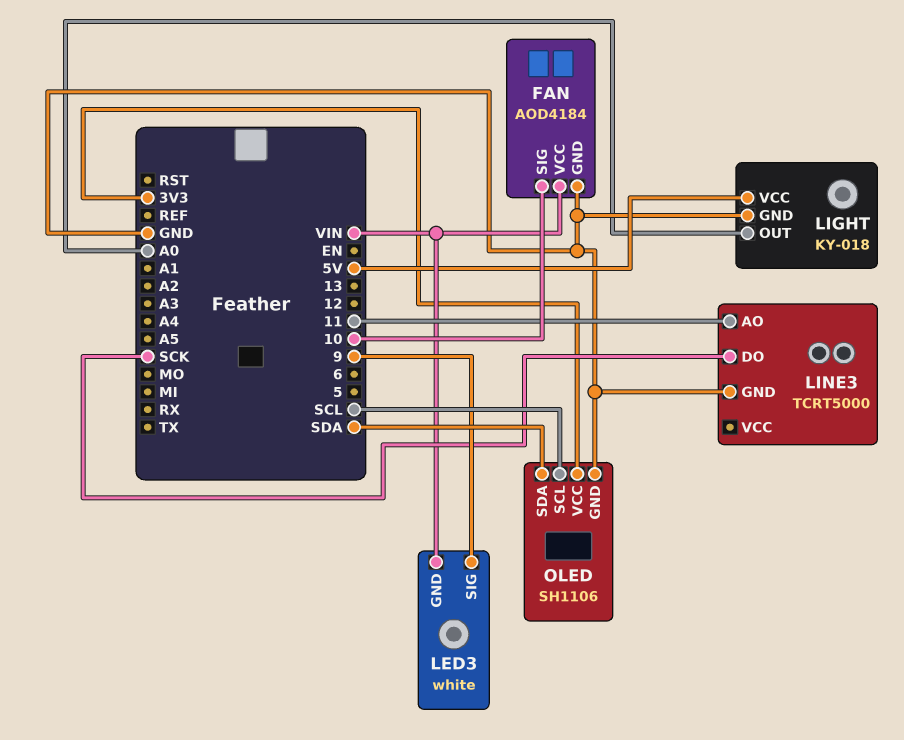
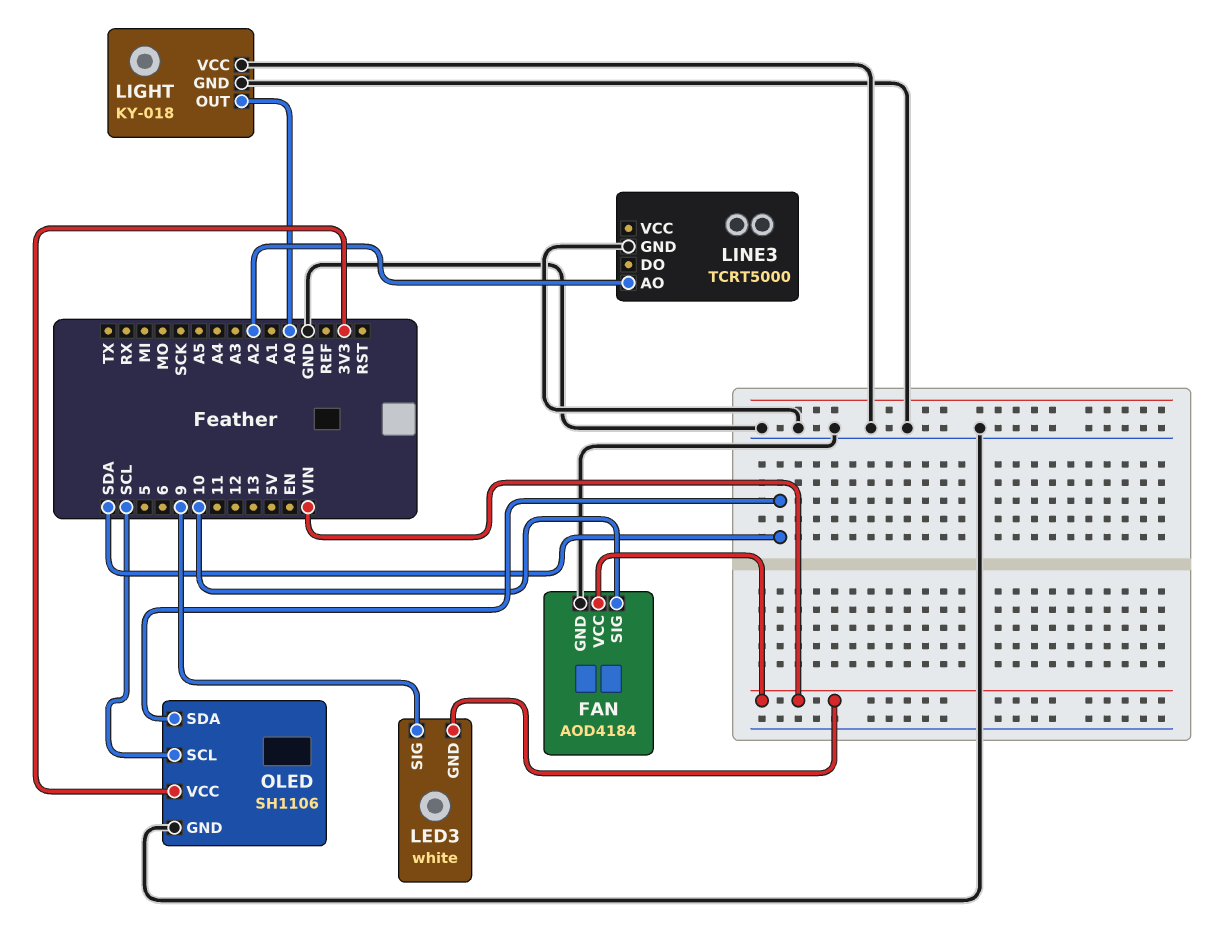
LIGHT pin VCC: 5V -> GND
LINE3 pin AO: 11 -> A2
LINE3 pin DO: SCK -> none

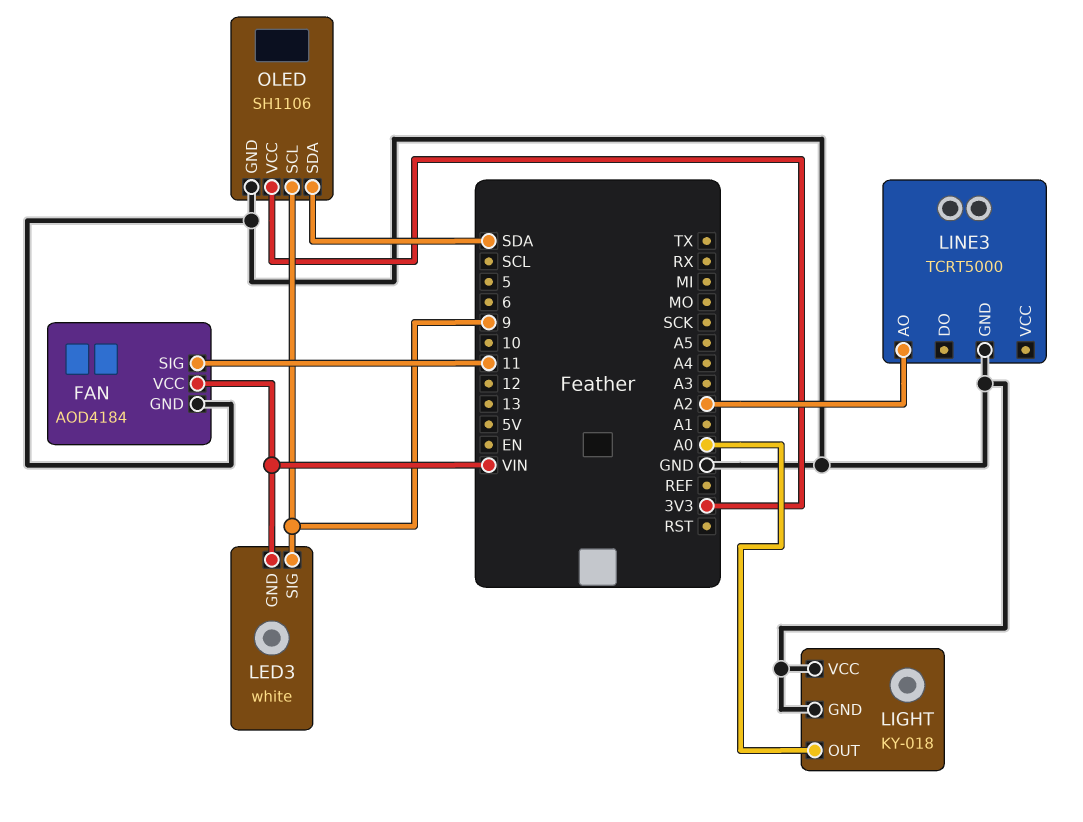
FAN pin SIG: 10 -> 11
OLED pin SCL: SCL -> 9

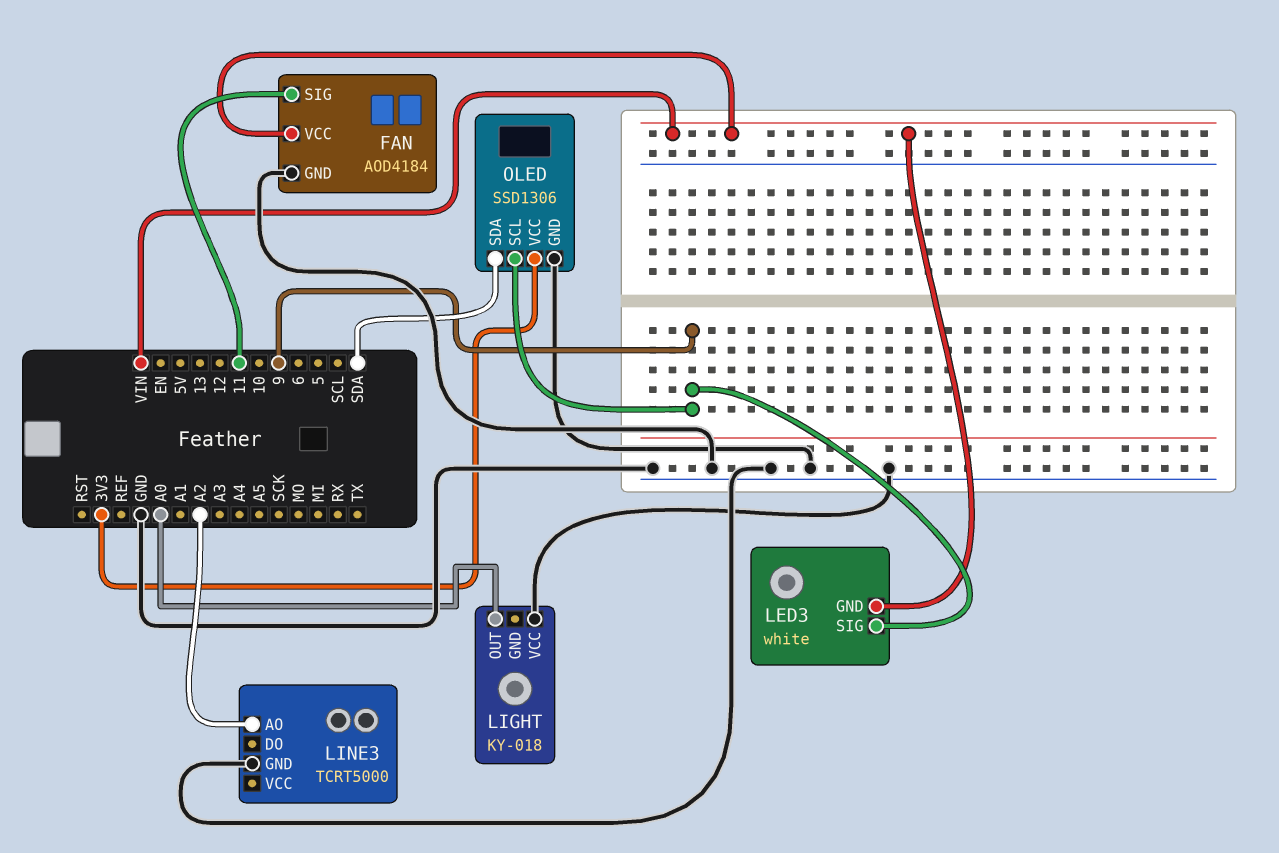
LIGHT pin GND: GND -> none
OLED: SH1106 -> SSD1306

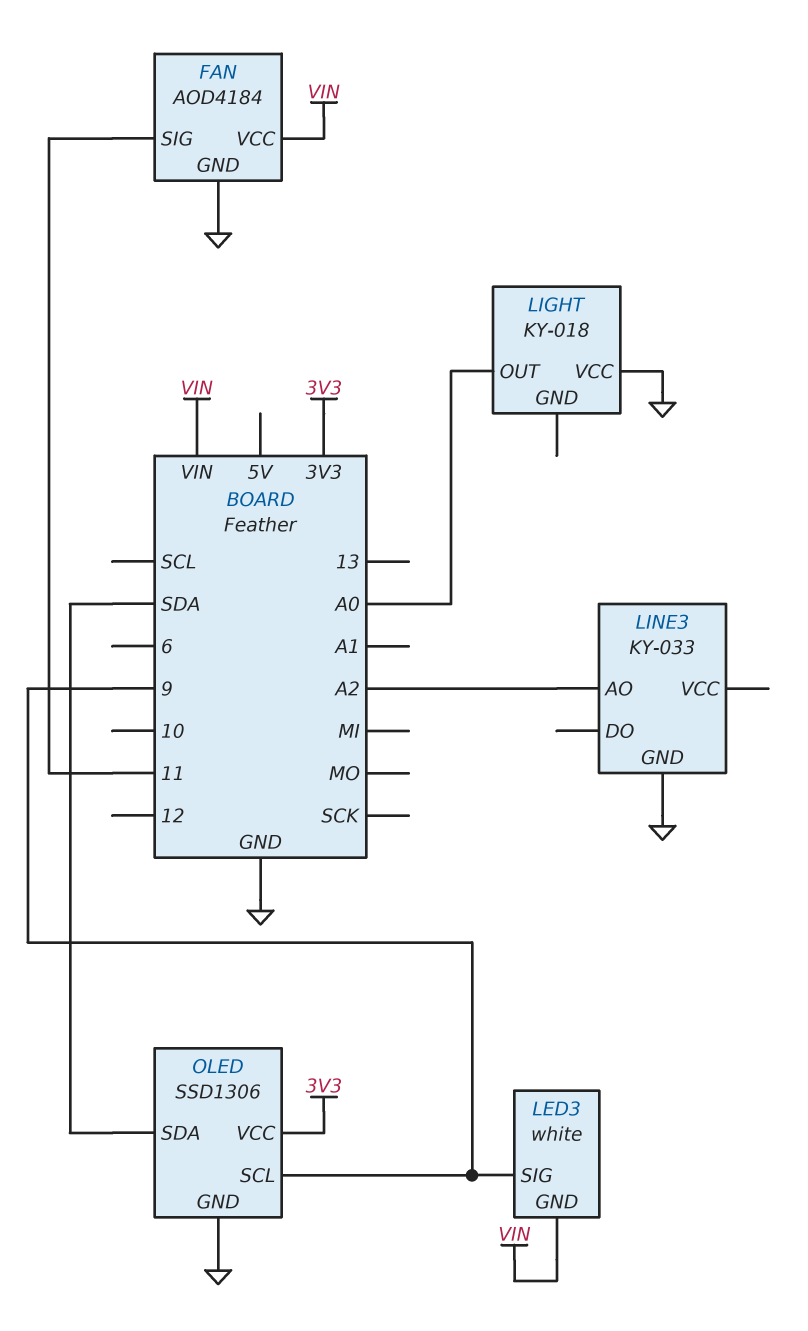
LINE3: TCRT5000 -> KY-033

